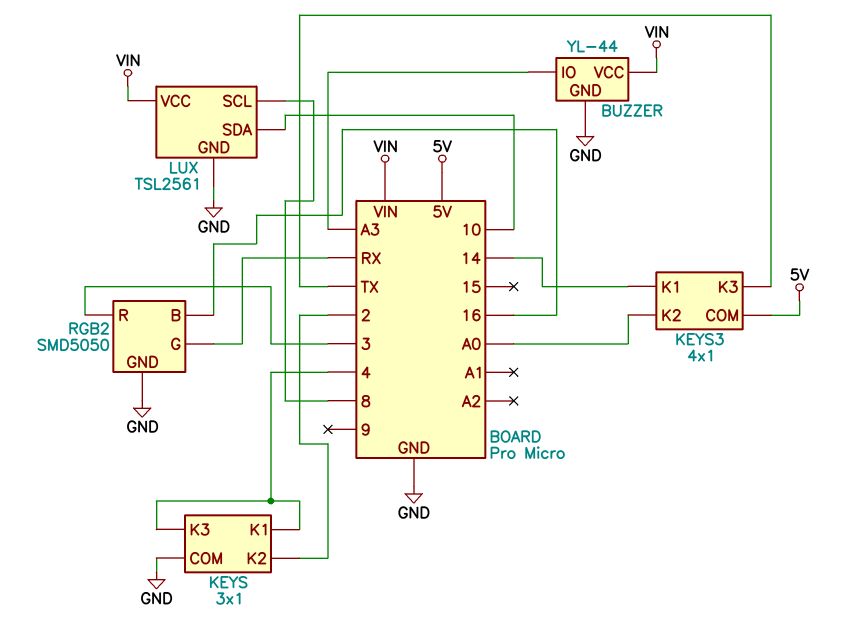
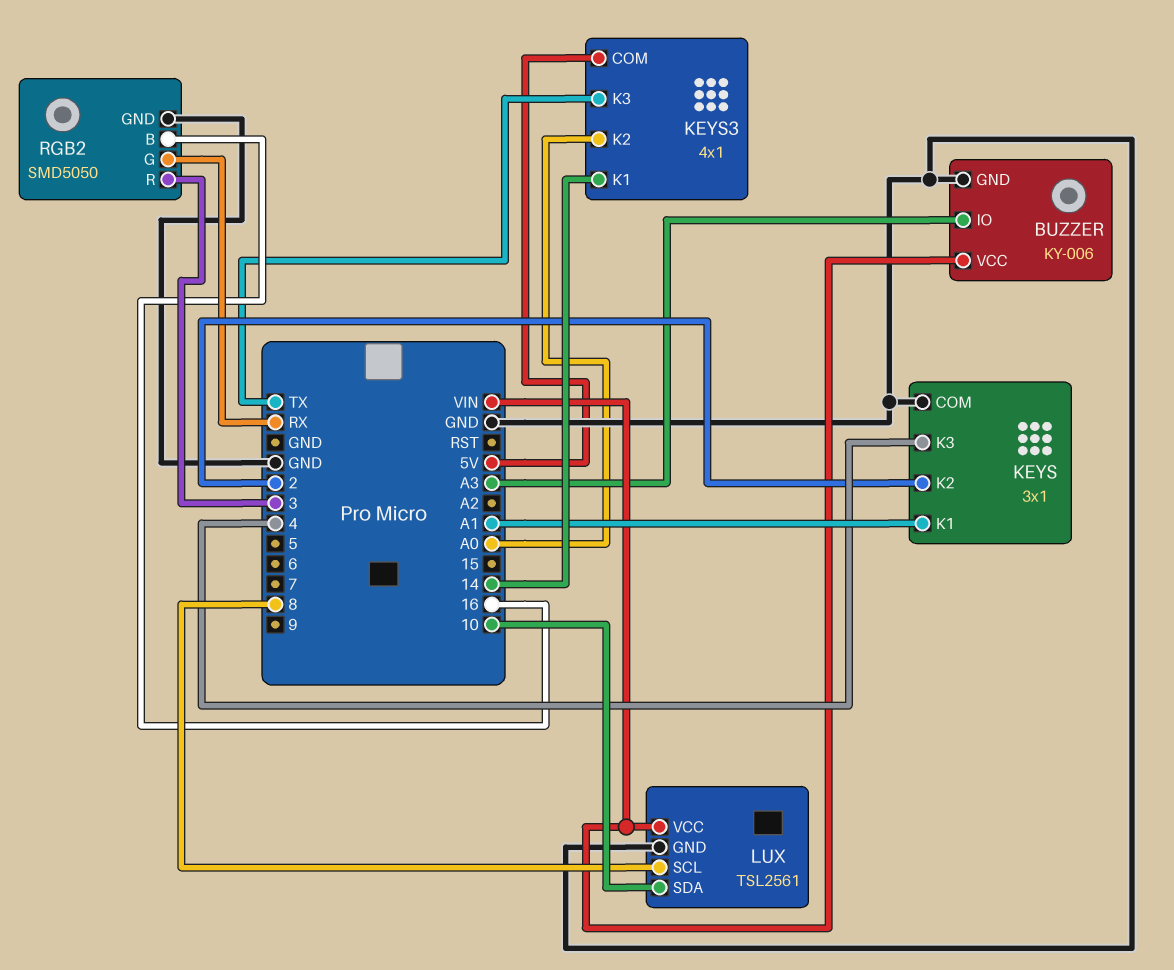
BUZZER: YL-44 -> KY-006
KEYS pin K1: 4 -> A1

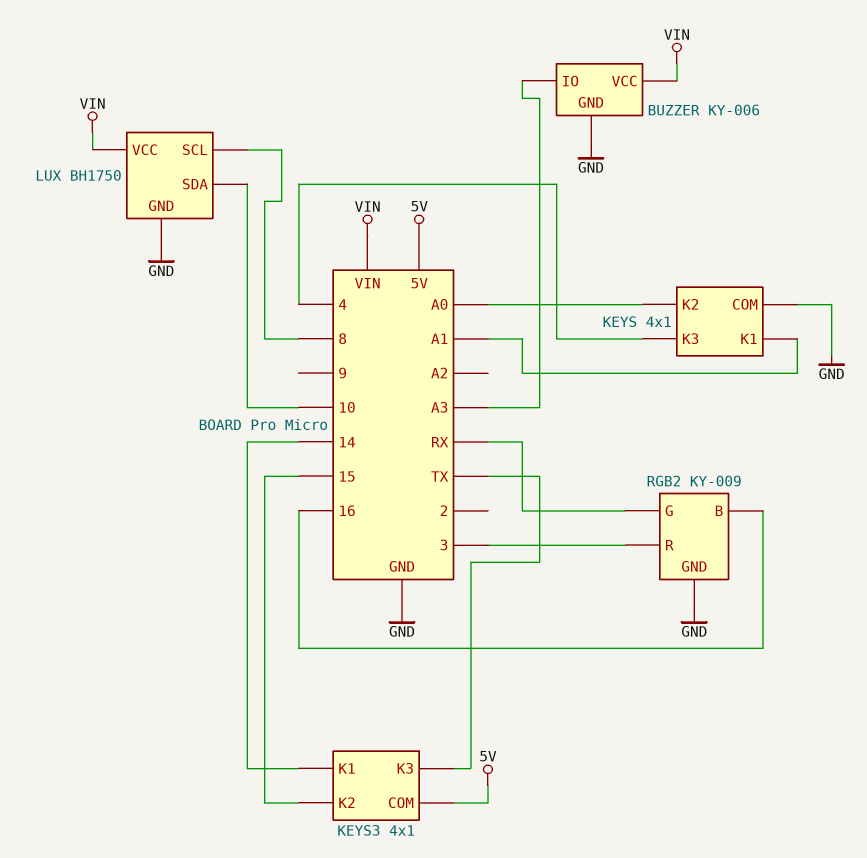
KEYS: 3x1 -> 4x1
KEYS pin K2: 2 -> A0
KEYS3 pin K2: A0 -> 15
LUX: TSL2561 -> BH1750
RGB2: SMD5050 -> KY-009

